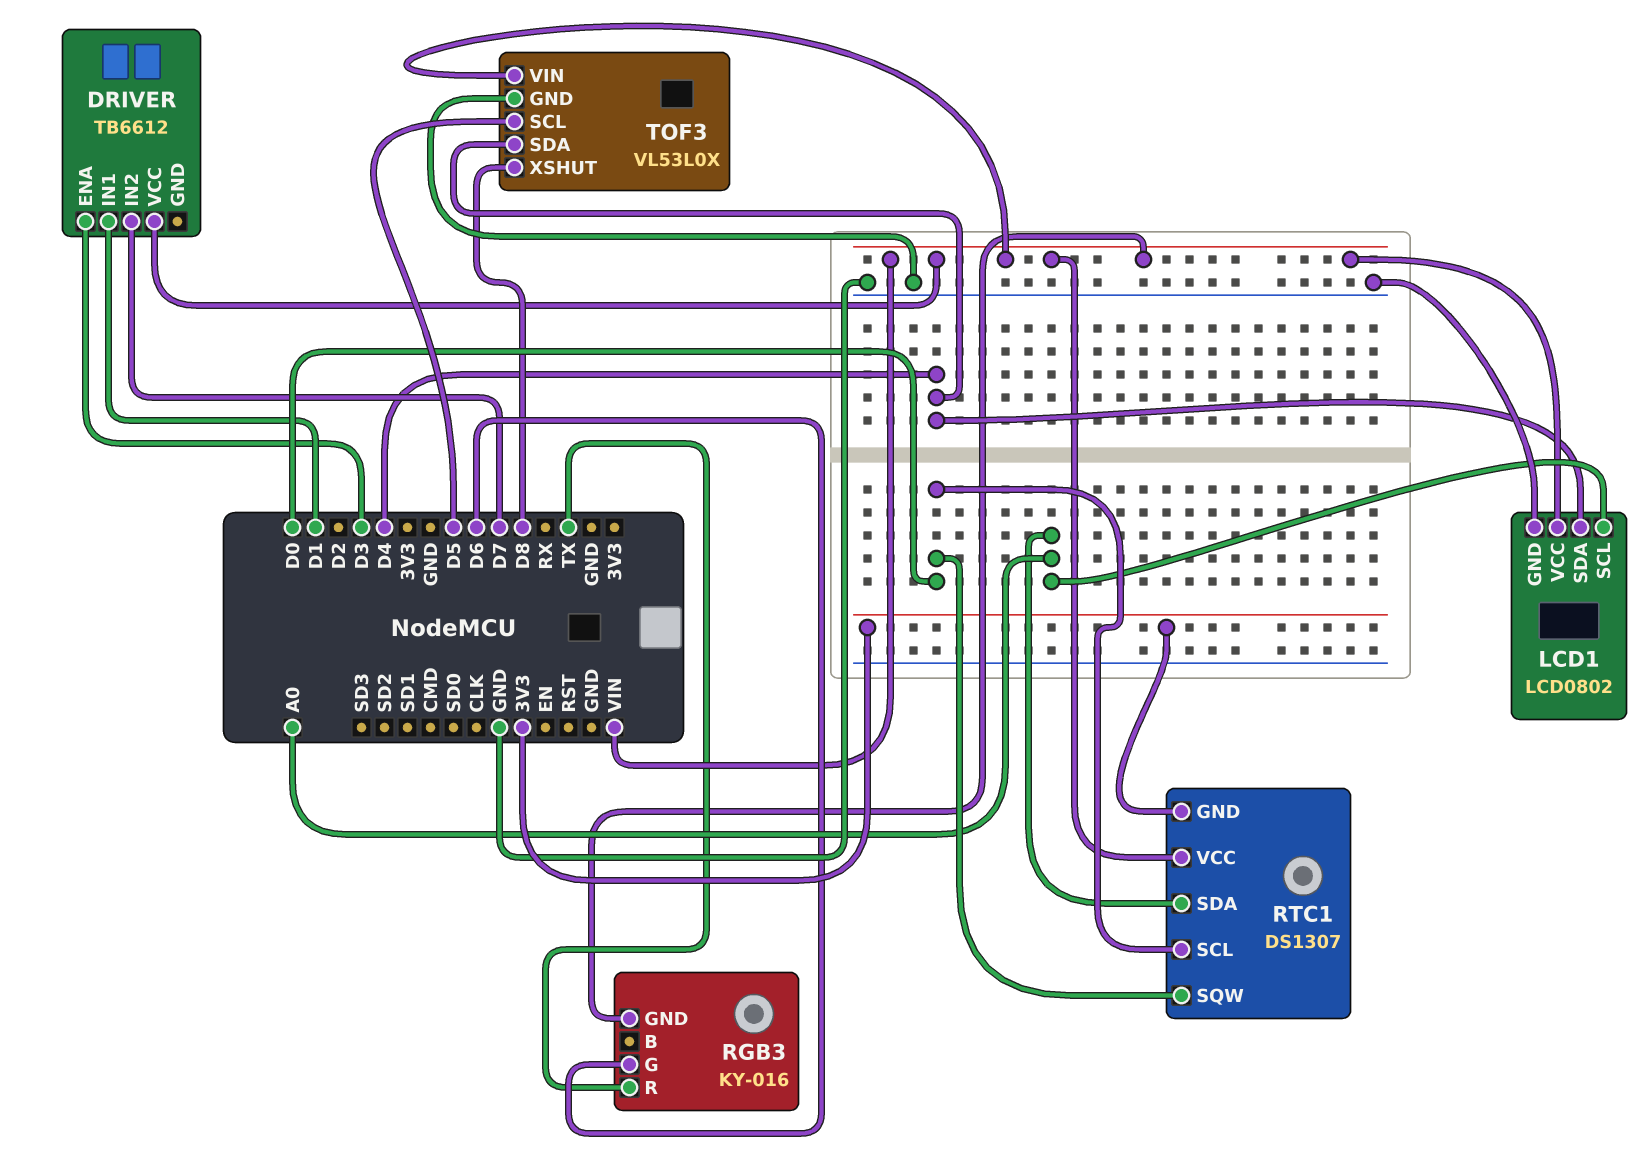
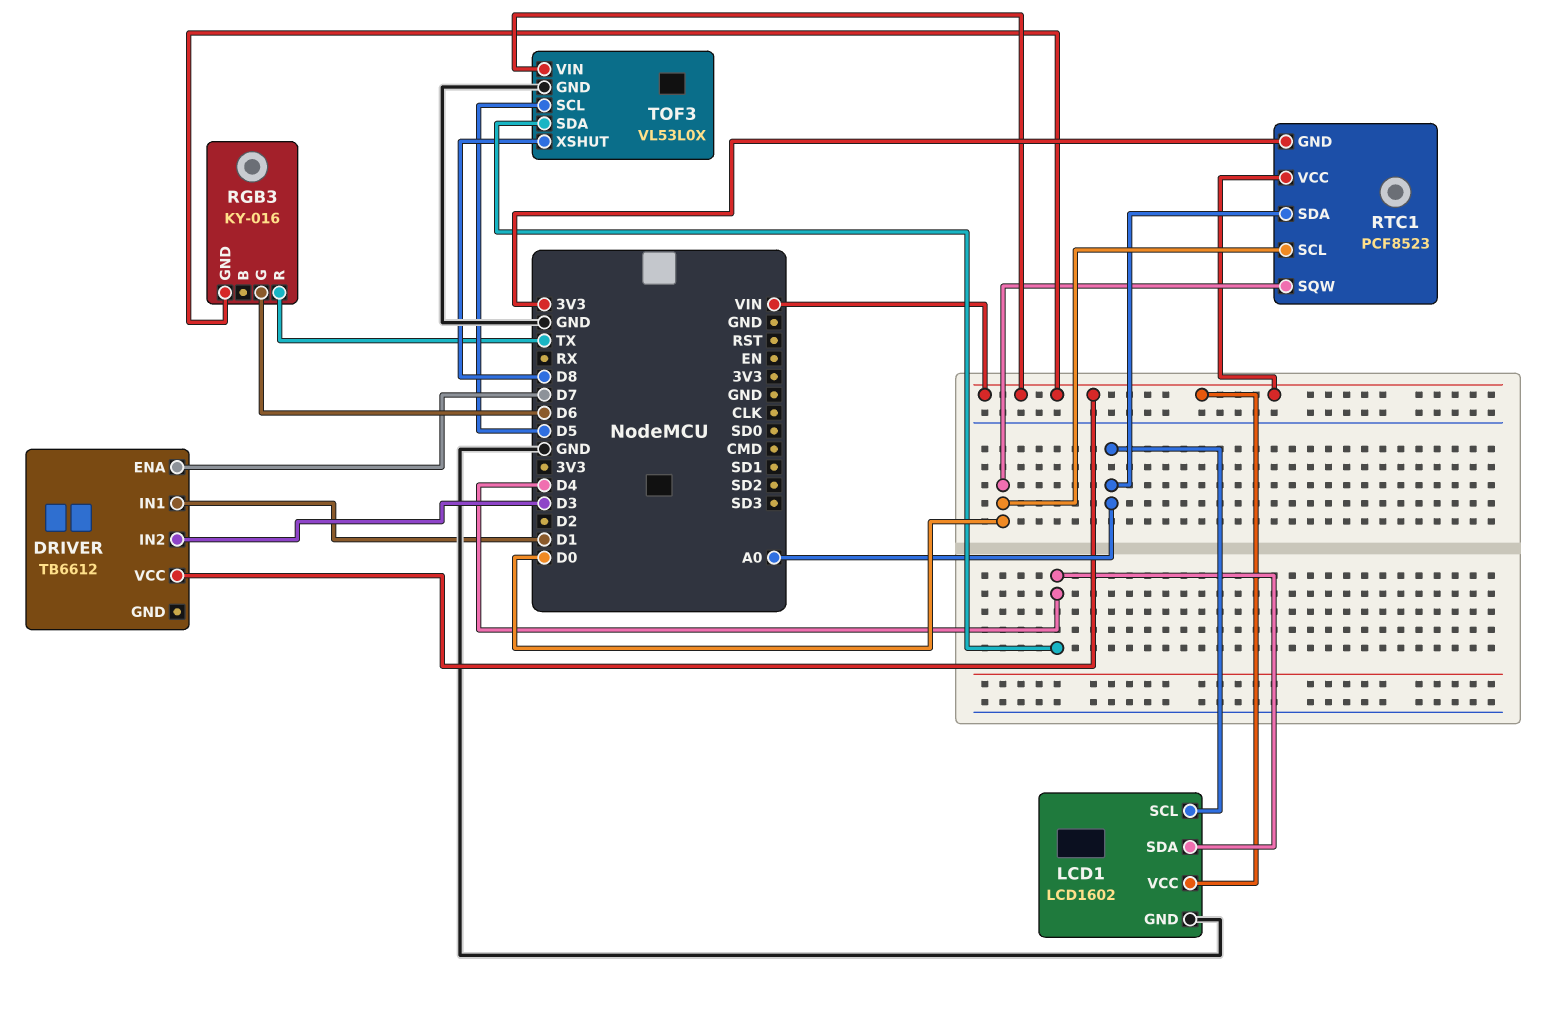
DRIVER pin ENA: D3 -> D7
DRIVER pin IN2: D7 -> D3
LCD1: LCD0802 -> LCD1602
RTC1: DS1307 -> PCF8523

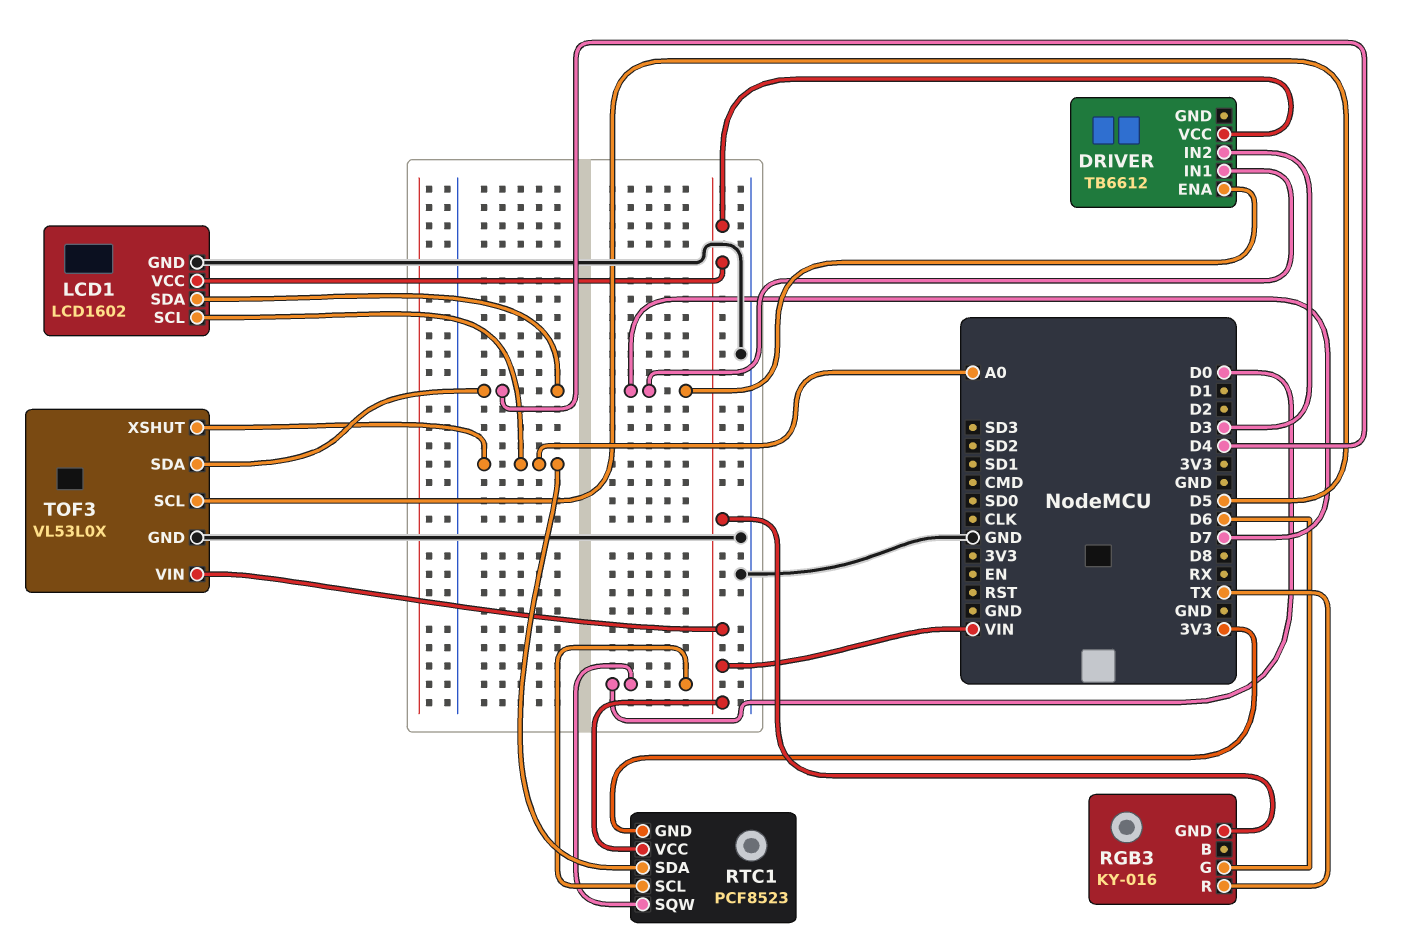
DRIVER pin IN1: D1 -> D7
TOF3 pin XSHUT: D8 -> A0

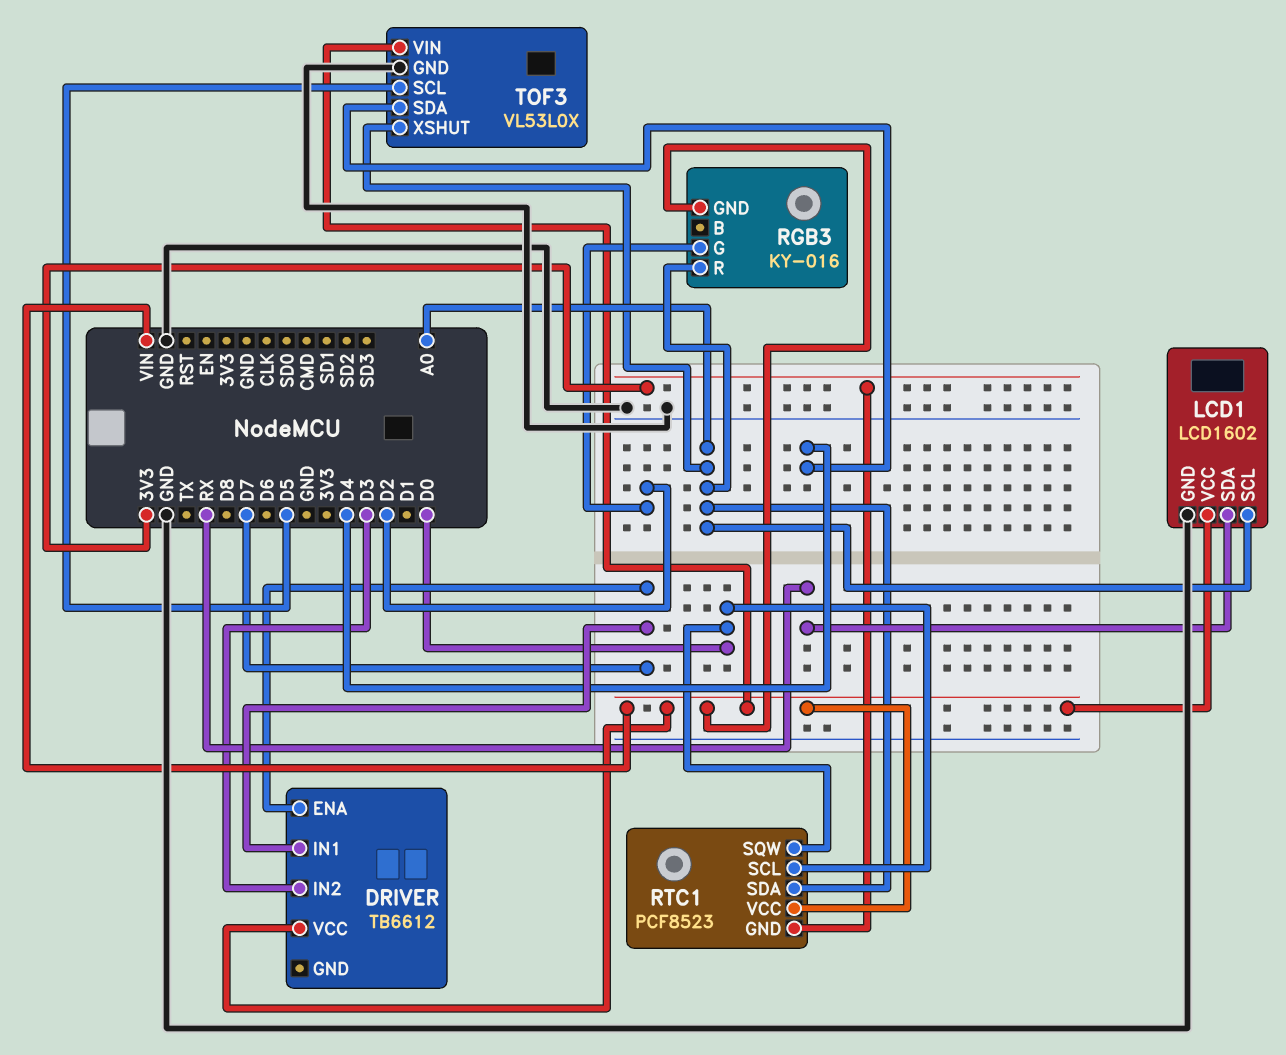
LCD1 pin SDA: D4 -> RX
RGB3 pin G: D6 -> D2
RGB3 pin R: TX -> A0

